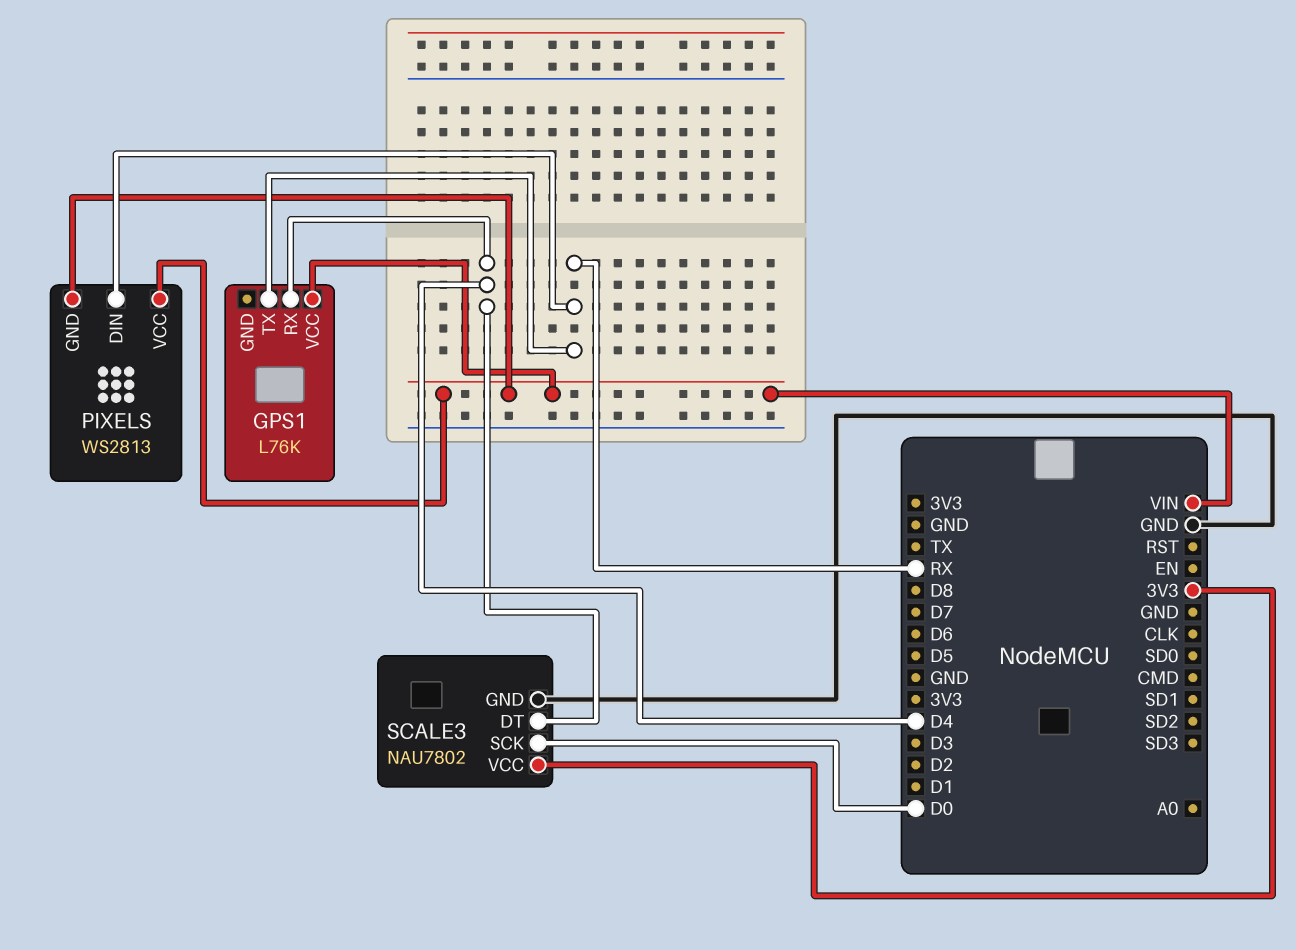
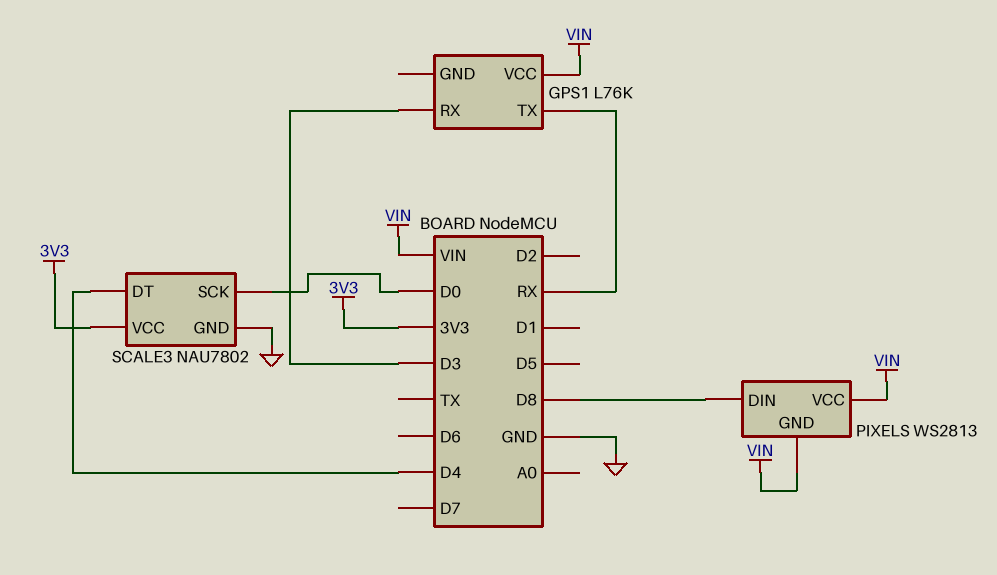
GPS1 pin RX: D4 -> D3
PIXELS pin DIN: RX -> D8

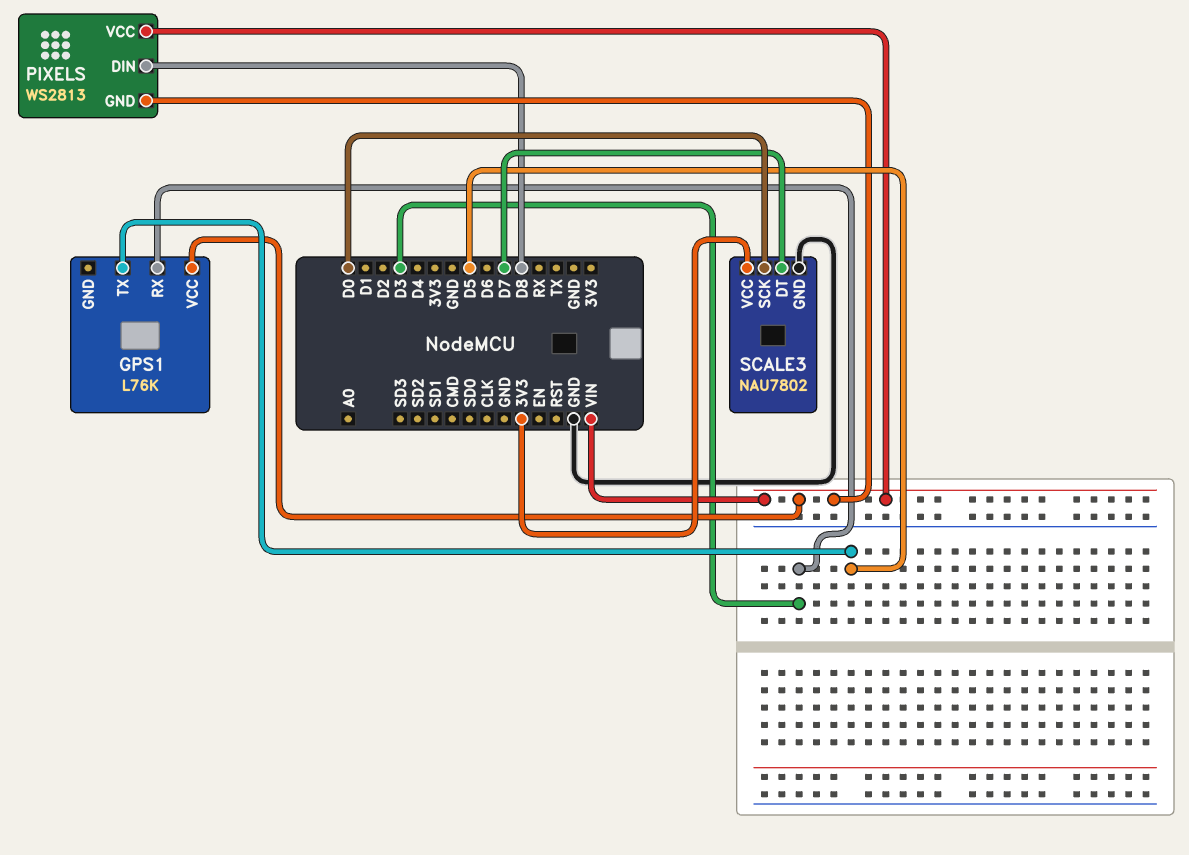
GPS1 pin TX: RX -> D5
SCALE3 pin DT: D4 -> D7

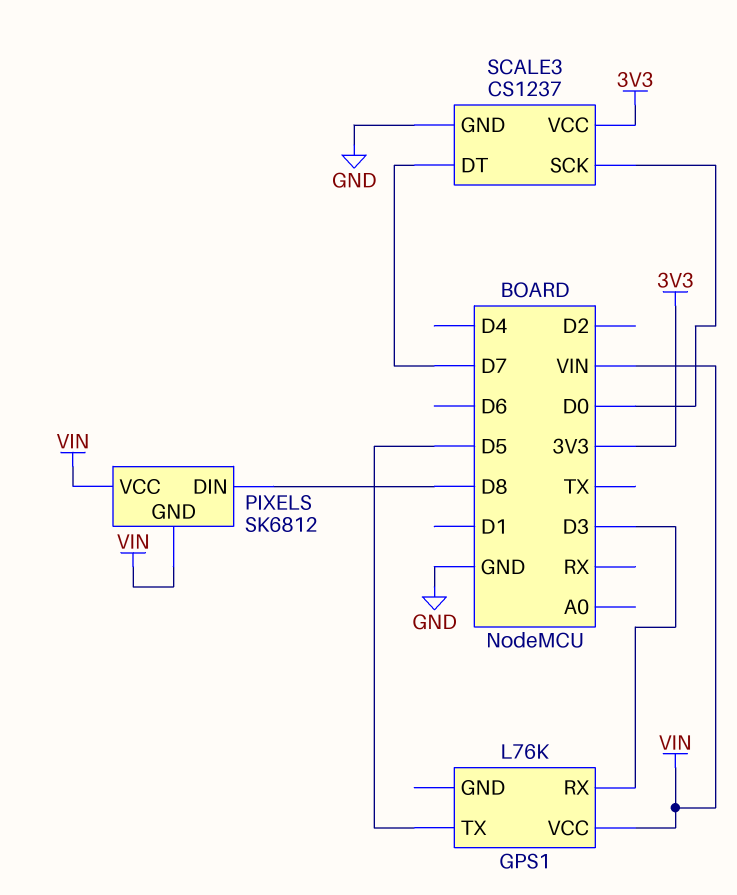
PIXELS: WS2813 -> SK6812
SCALE3: NAU7802 -> CS1237

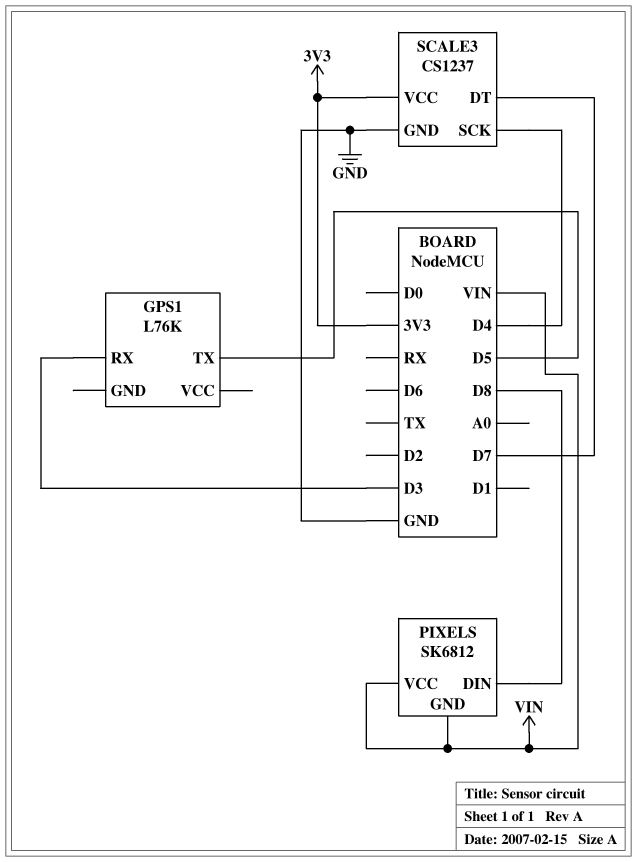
GPS1 pin VCC: VIN -> none
SCALE3 pin SCK: D0 -> D4

